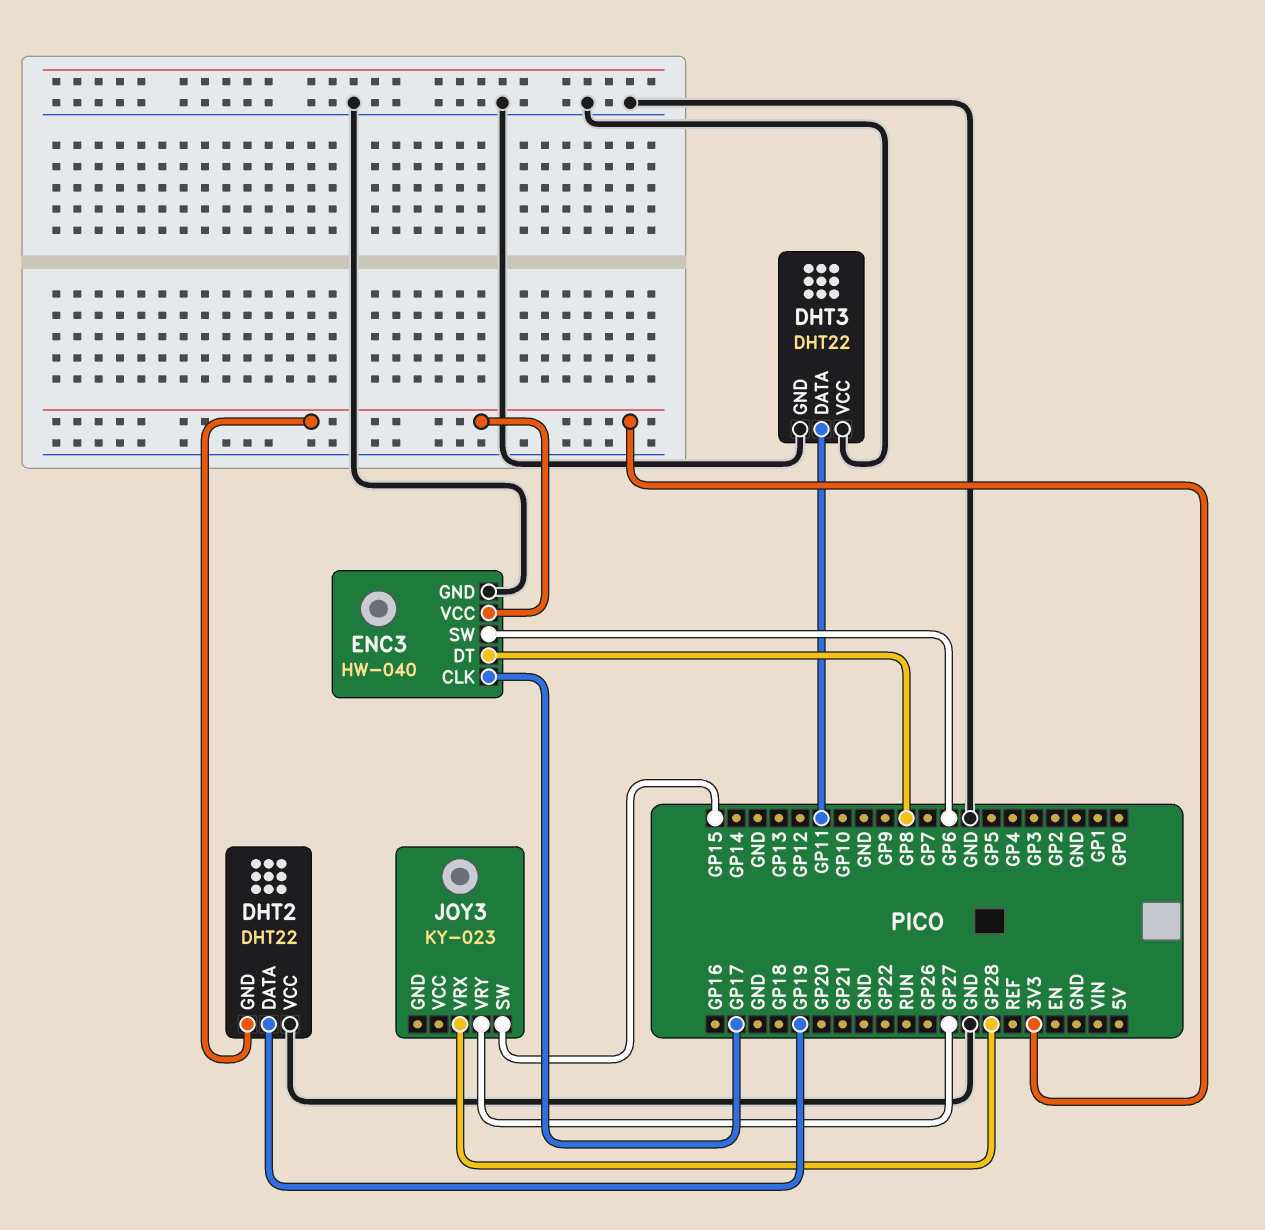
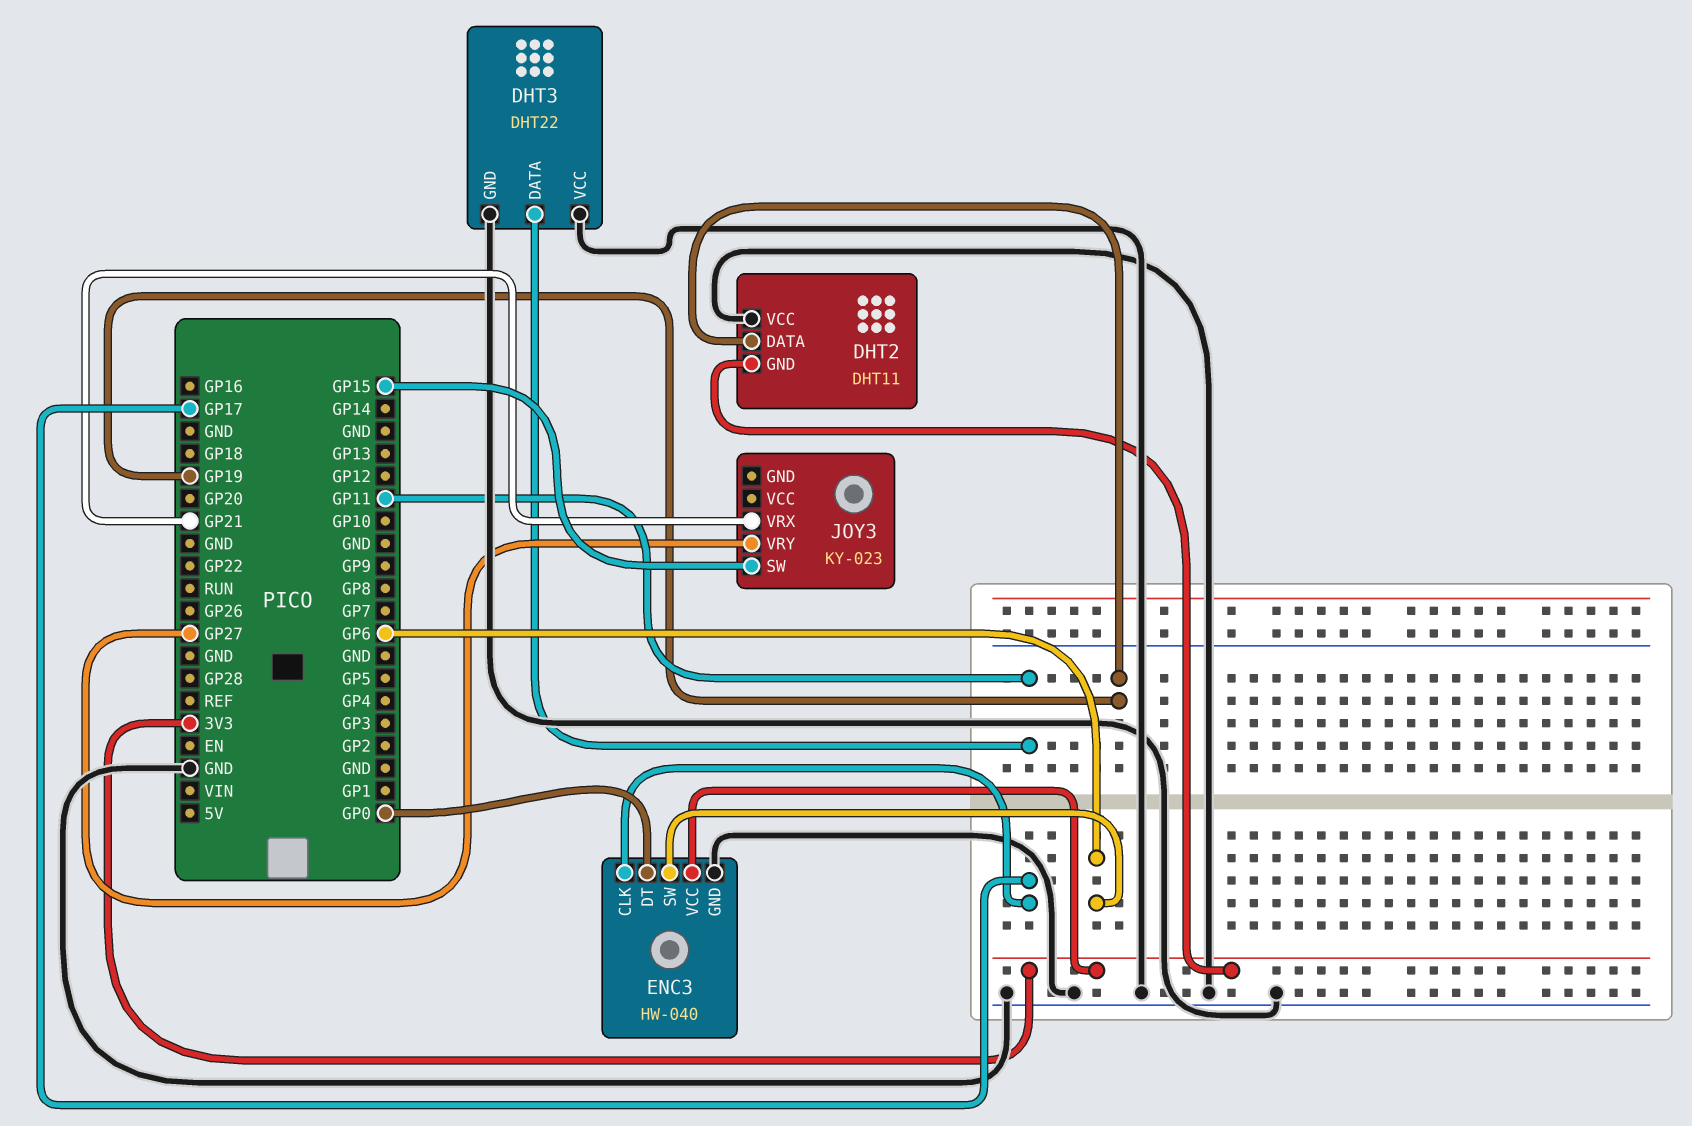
DHT2: DHT22 -> DHT11
ENC3 pin DT: GP8 -> GP0
JOY3 pin VRX: GP28 -> GP21

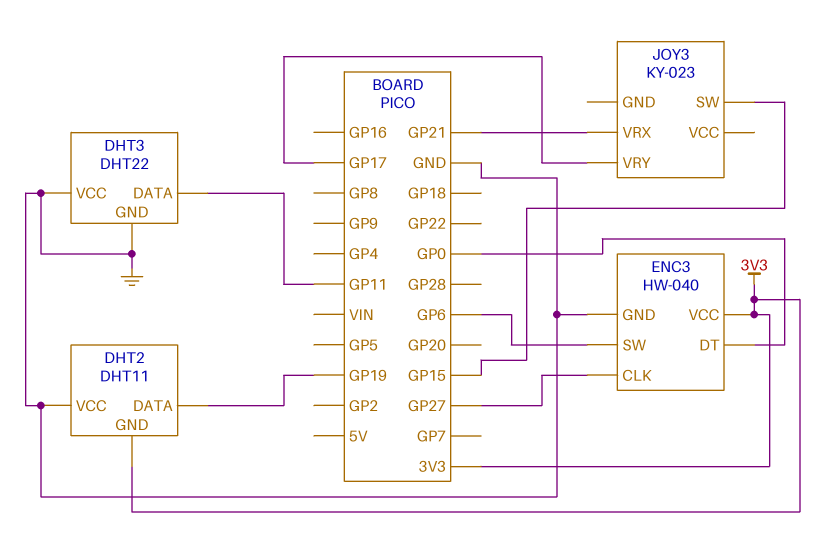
ENC3 pin CLK: GP17 -> GP27
JOY3 pin VRY: GP27 -> GP17

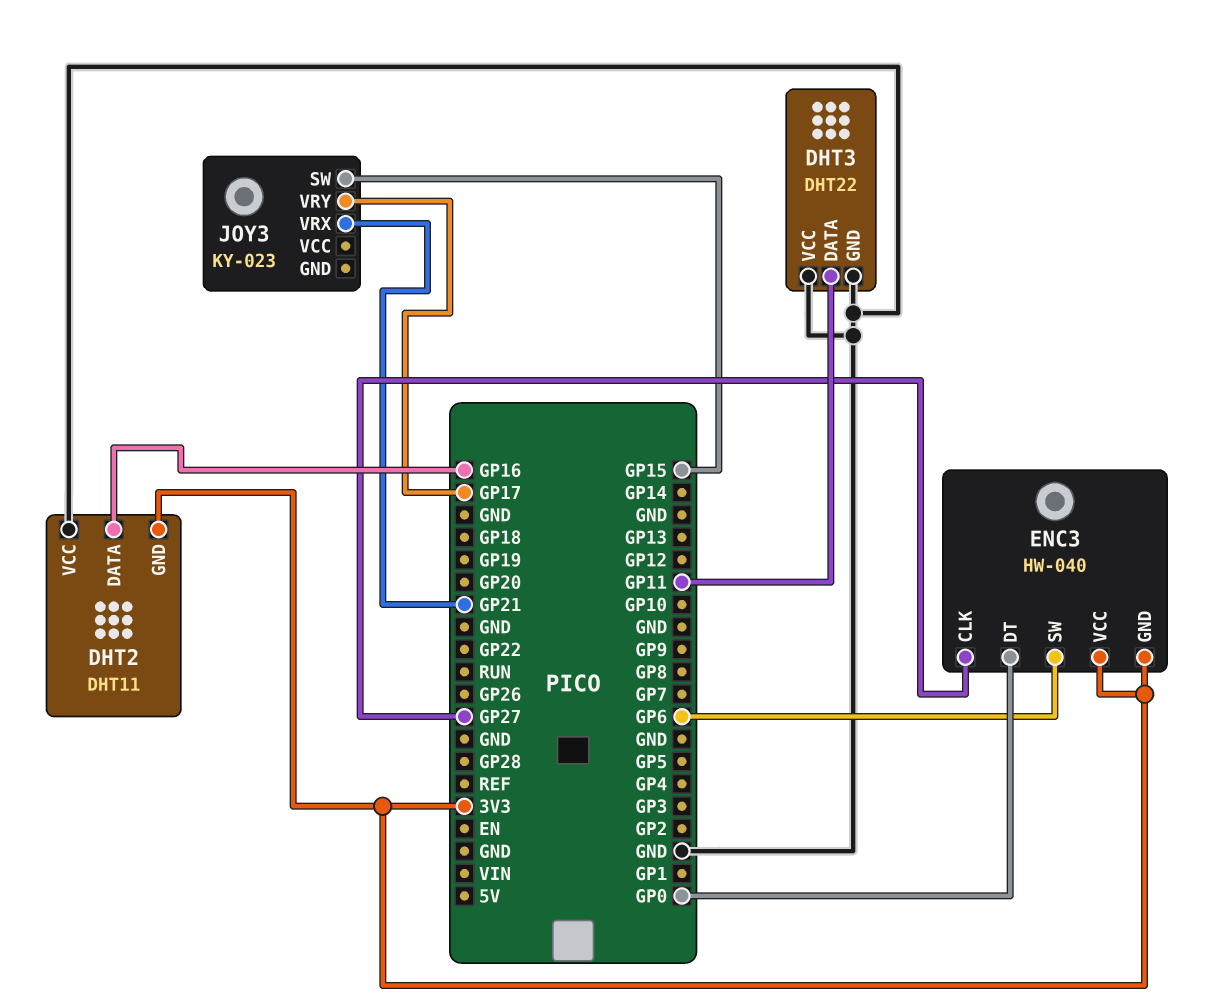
DHT2 pin DATA: GP19 -> GP16
ENC3 pin GND: GND -> 3V3

